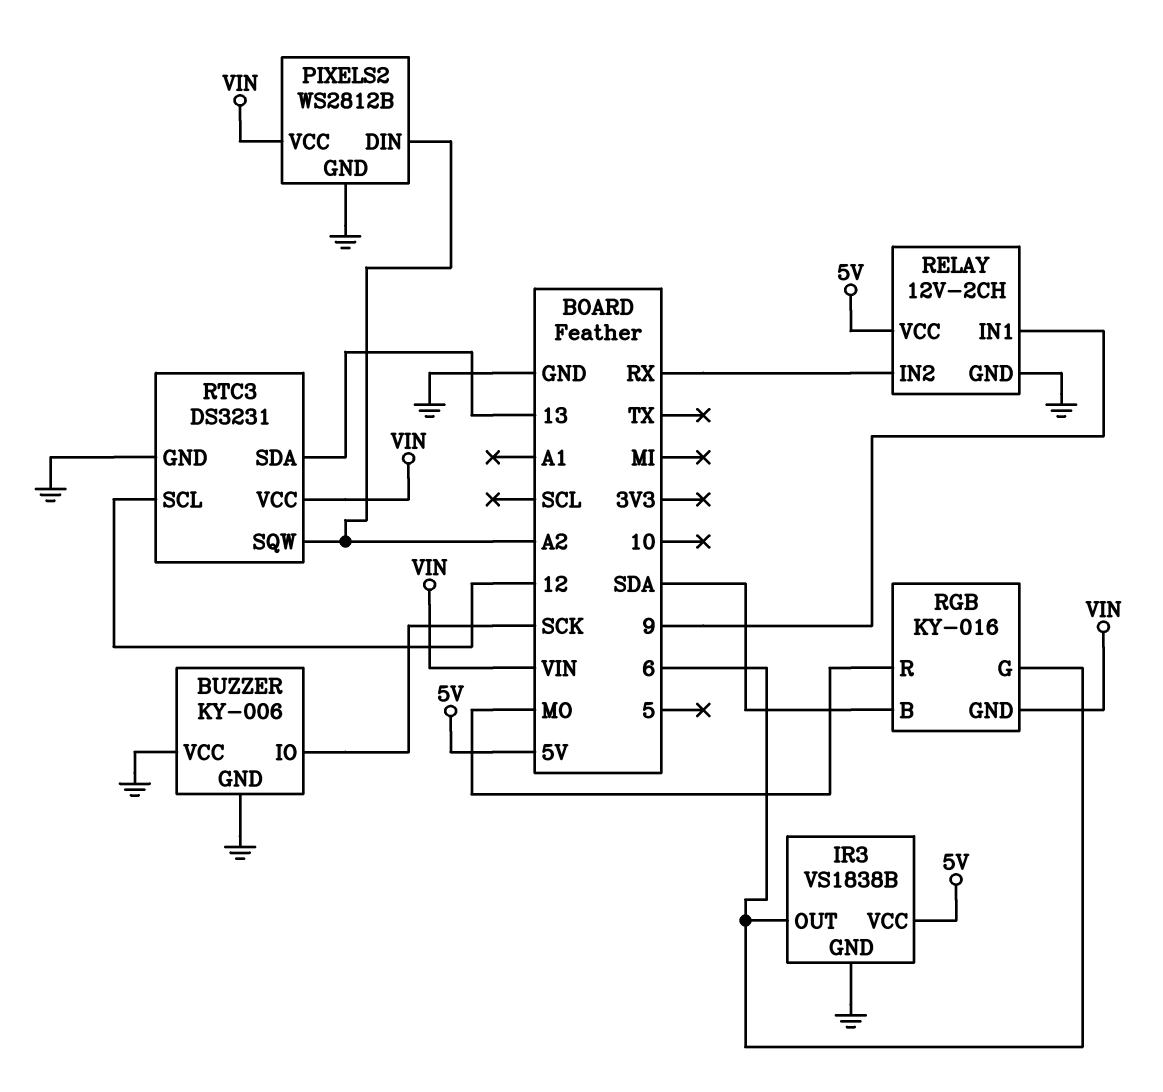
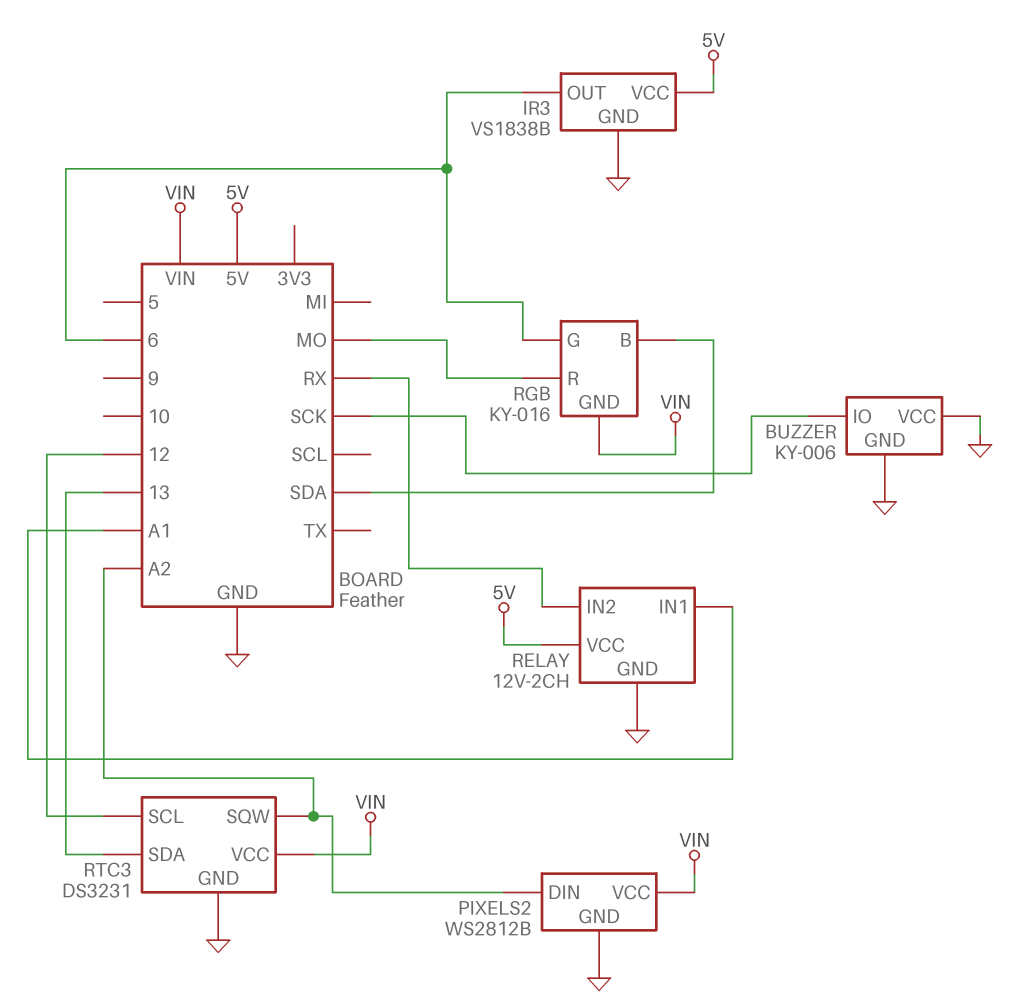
RELAY pin IN1: 9 -> A1

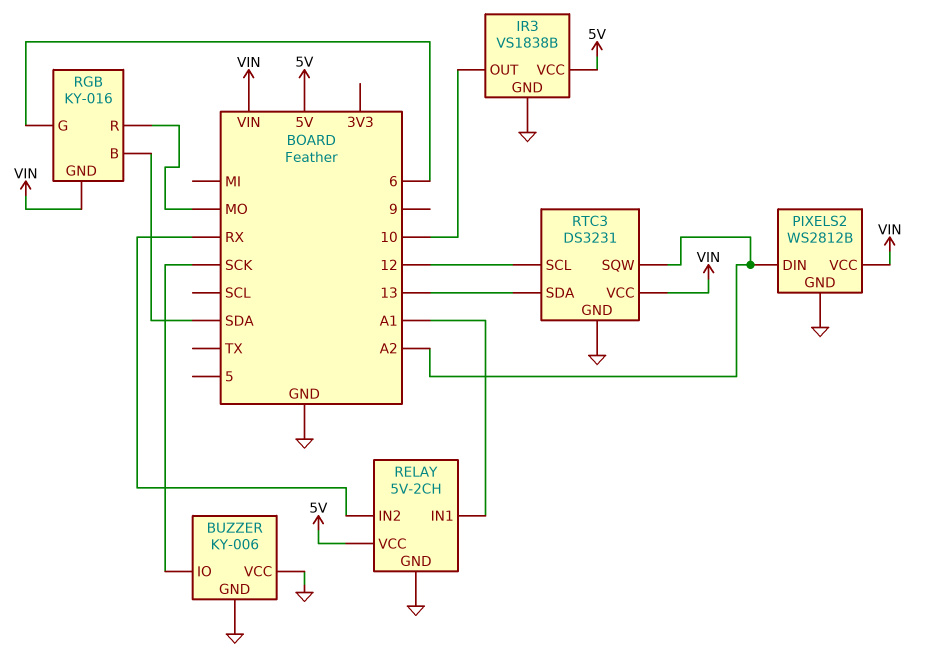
IR3 pin OUT: 6 -> 10
RELAY: 12V-2CH -> 5V-2CH

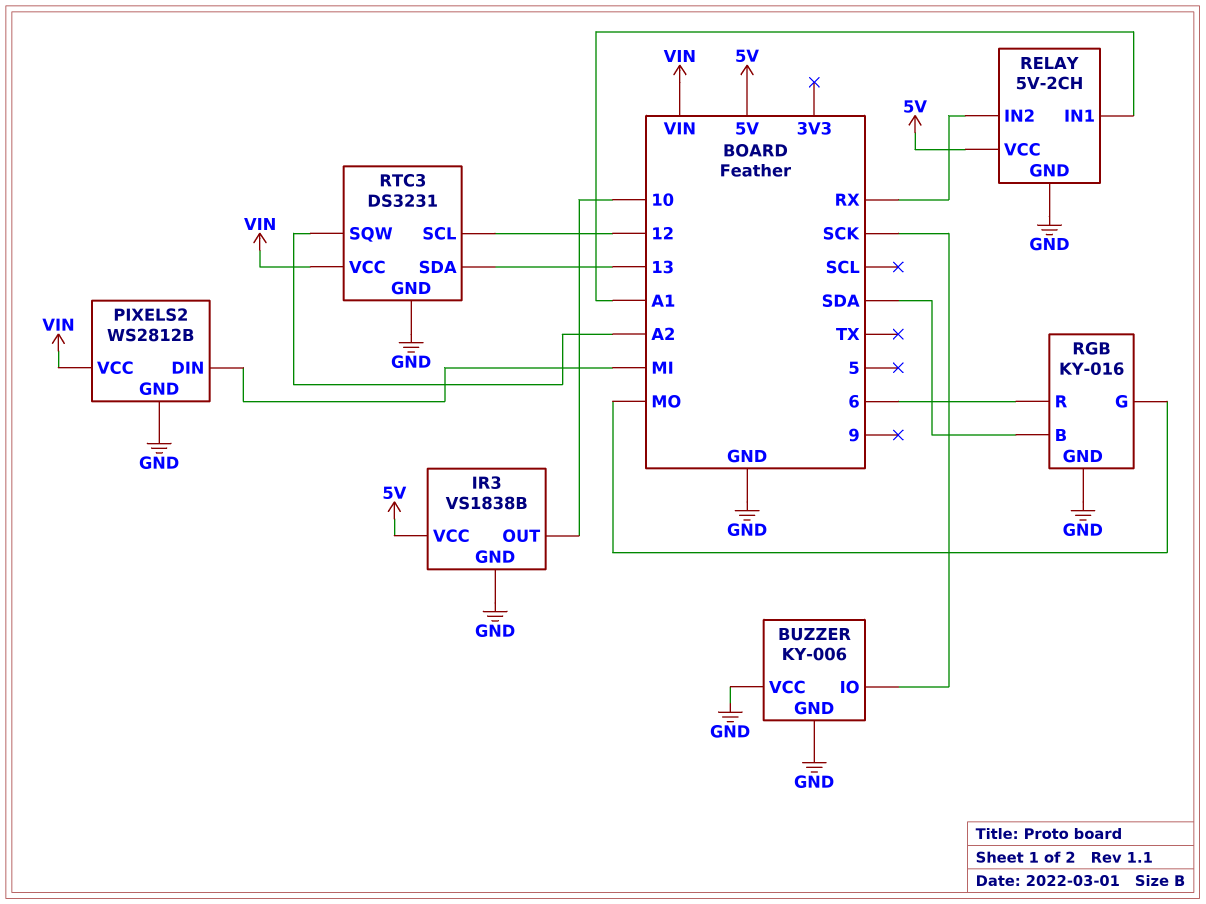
PIXELS2 pin DIN: A2 -> MI
RGB pin G: 6 -> MO
RGB pin GND: VIN -> GND
RGB pin R: MO -> 6

